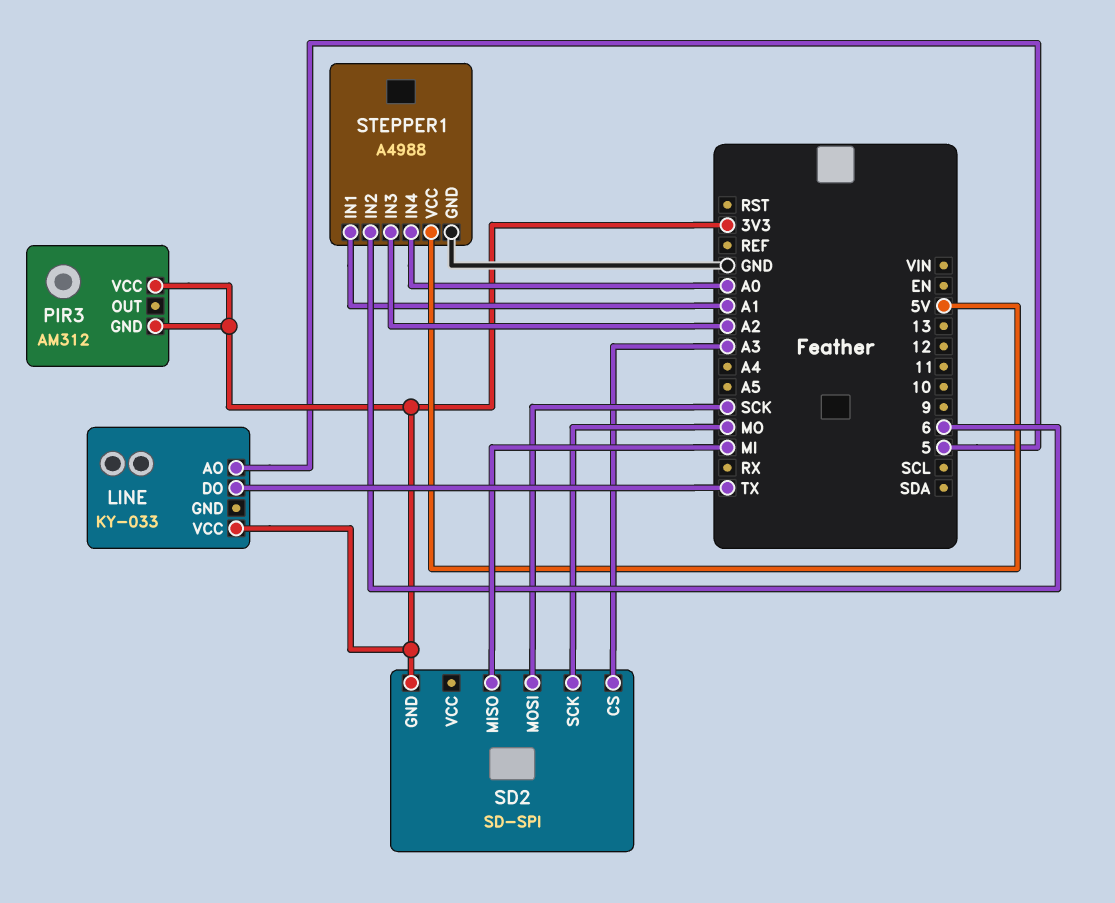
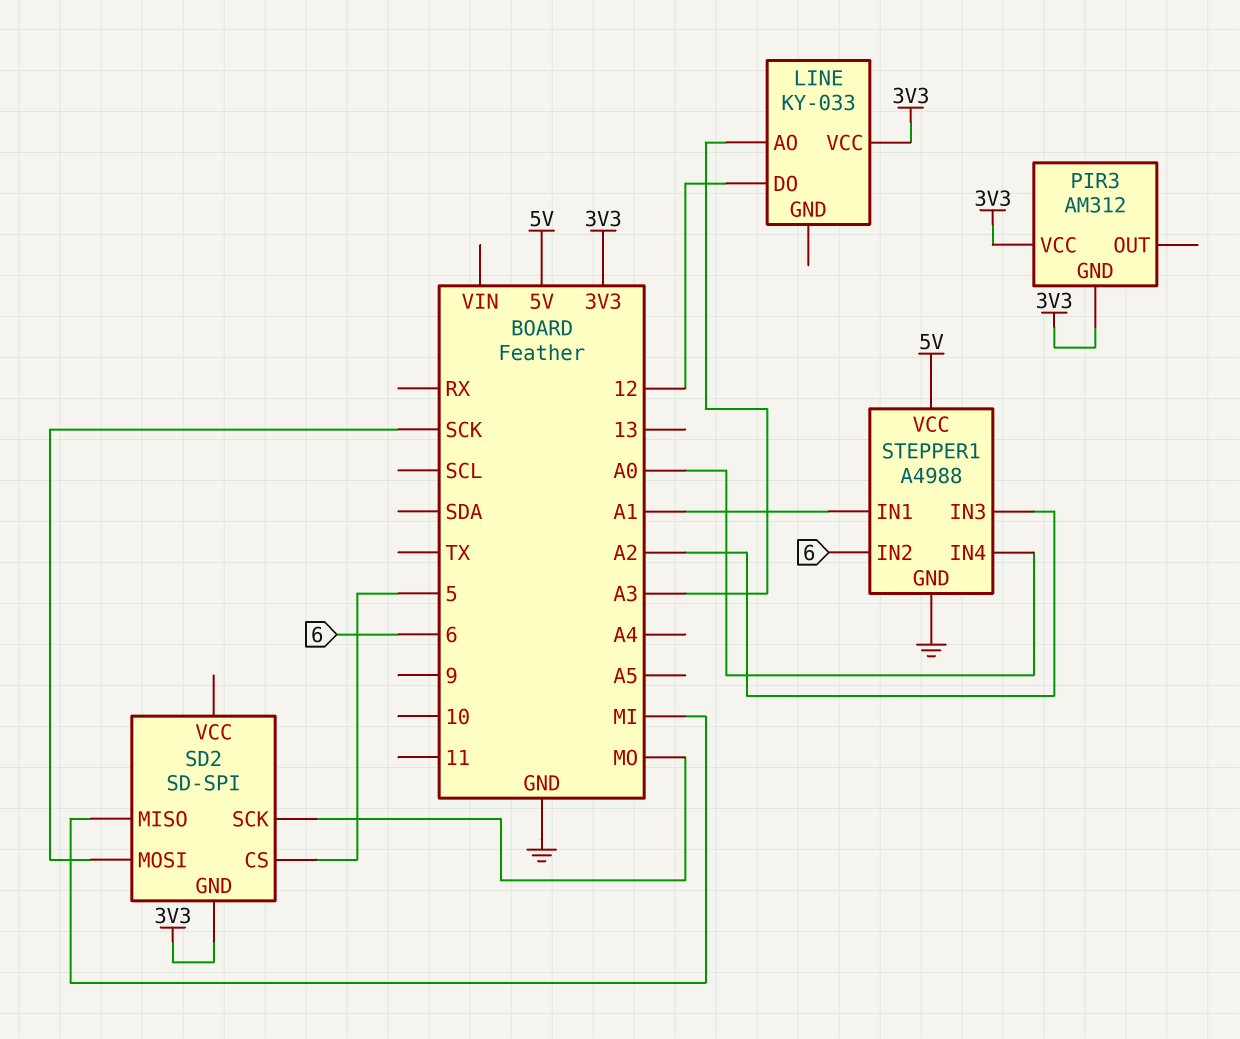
LINE pin AO: 5 -> A3
LINE pin DO: TX -> 12
SD2 pin CS: A3 -> 5

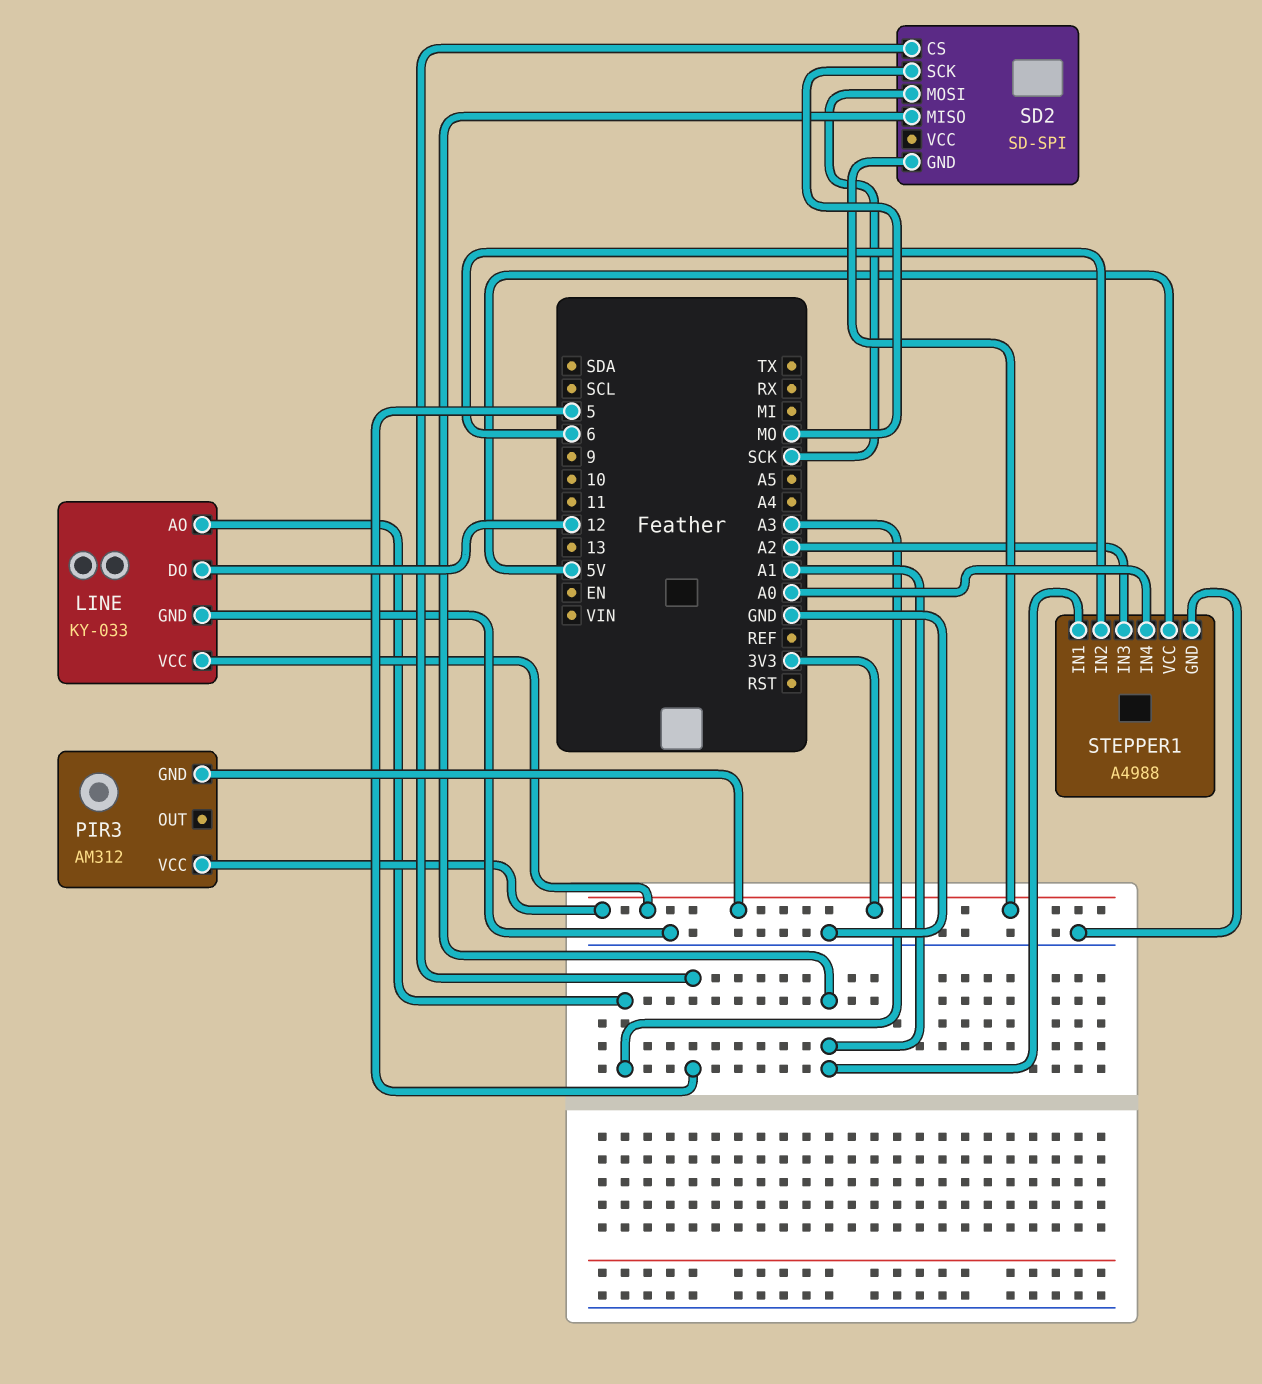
LINE pin GND: none -> GND
SD2 pin MISO: MI -> A1

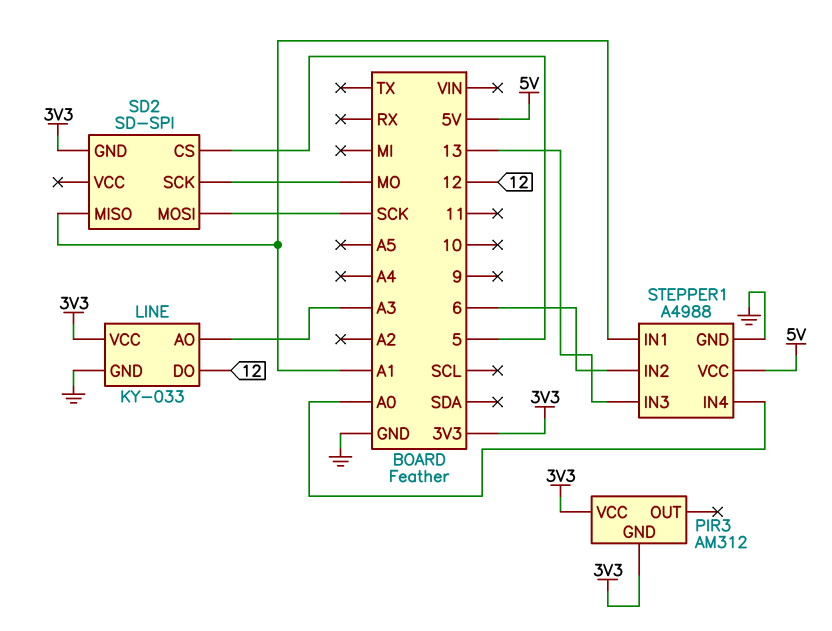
STEPPER1 pin IN3: A2 -> 13

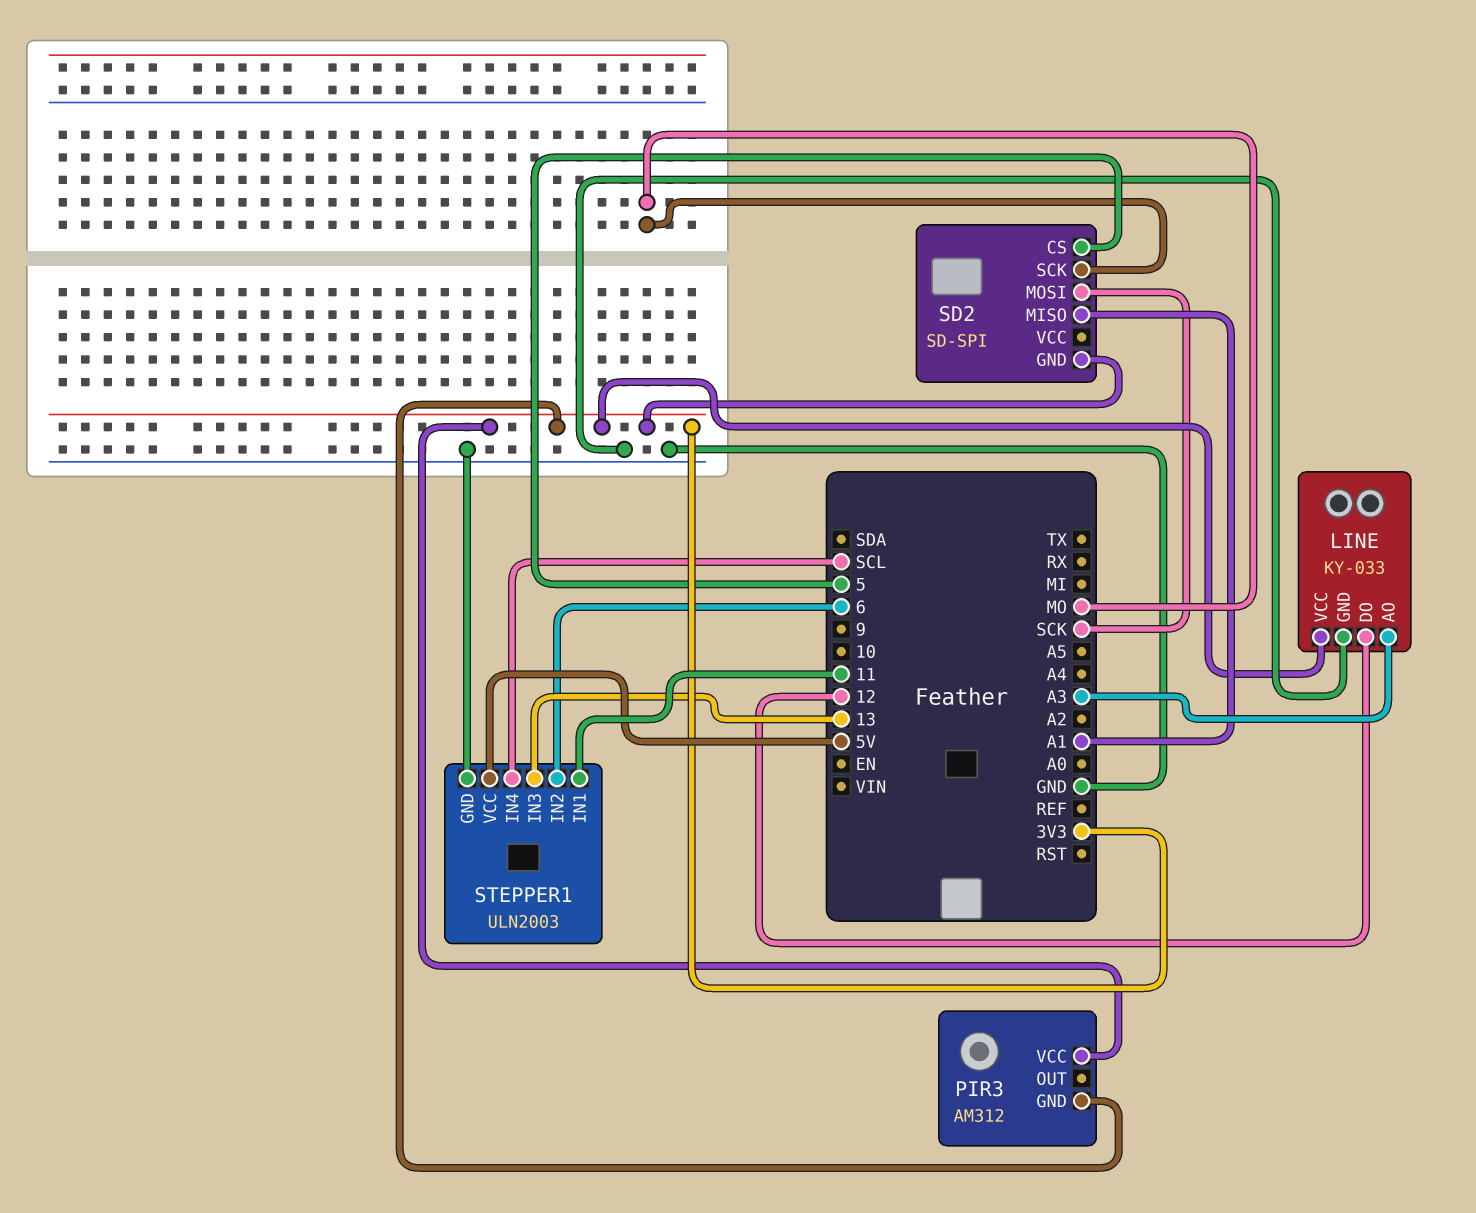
STEPPER1: A4988 -> ULN2003
STEPPER1 pin IN1: A1 -> 11
STEPPER1 pin IN4: A0 -> SCL

